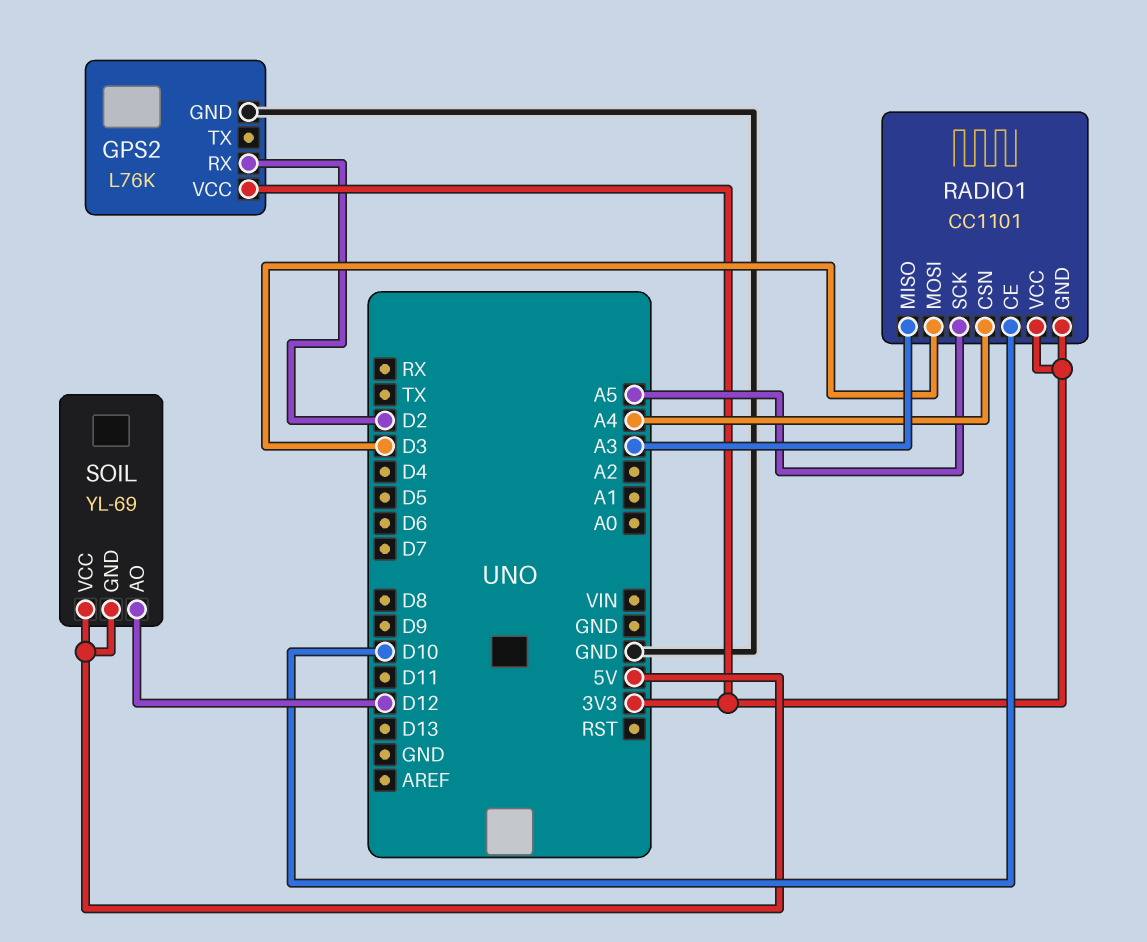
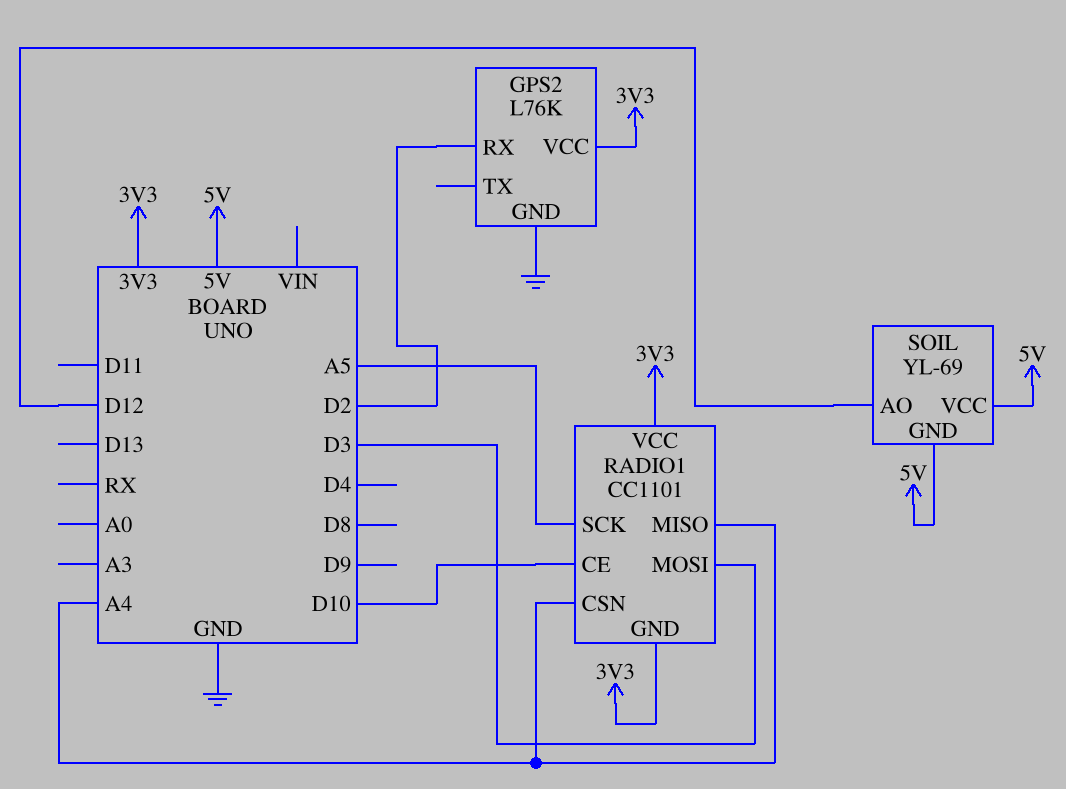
RADIO1 pin MISO: A3 -> A4

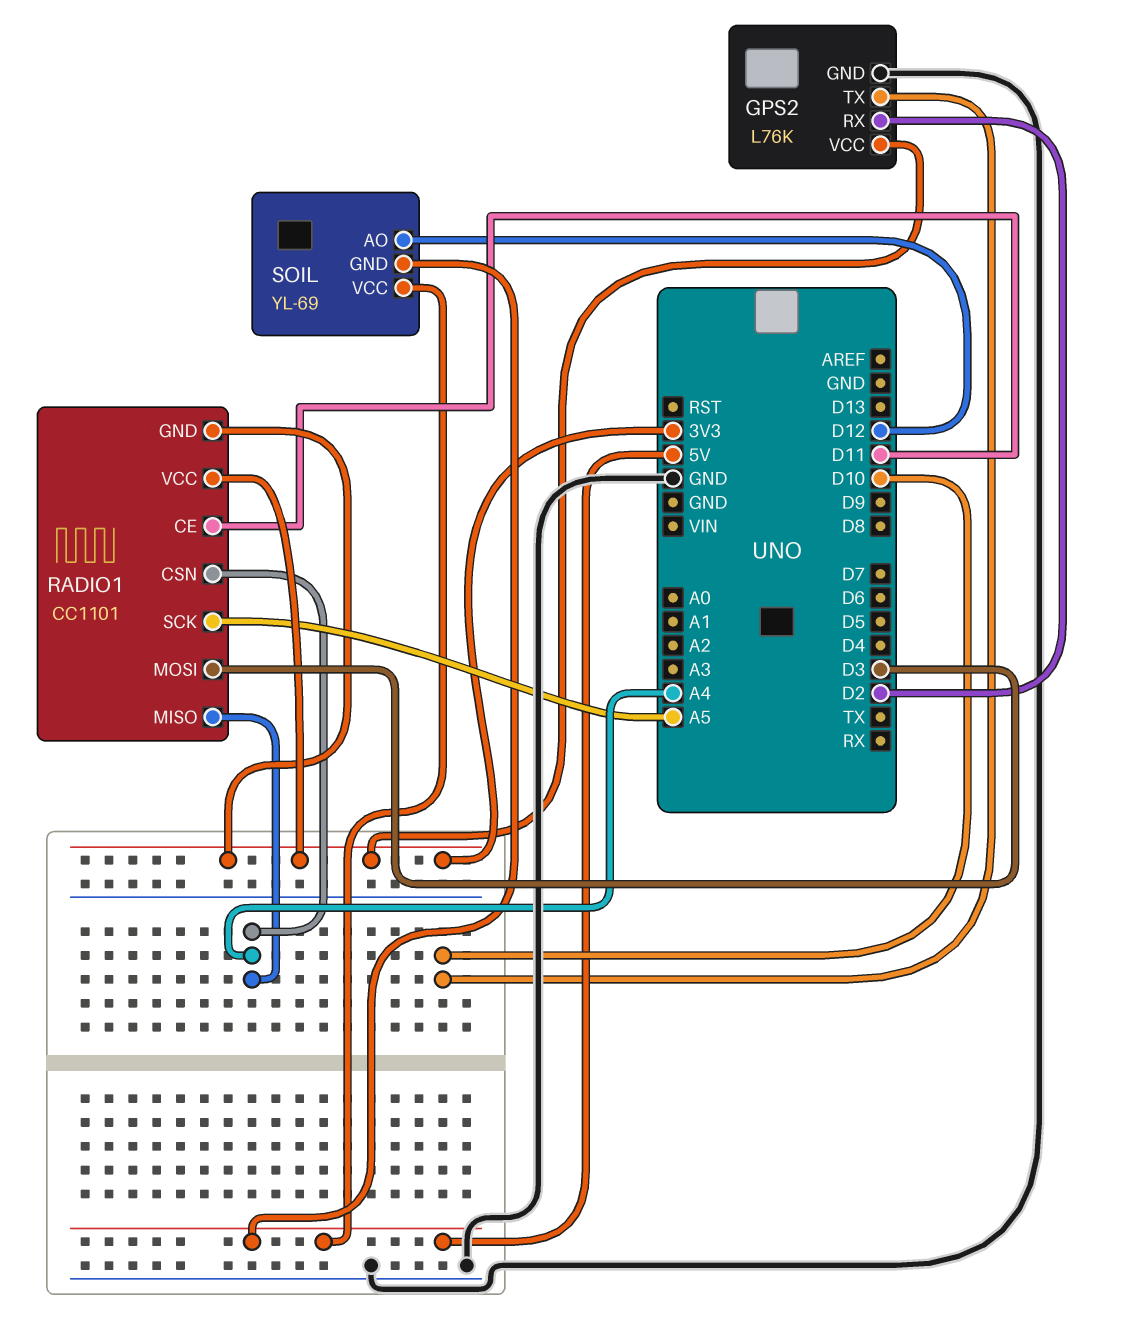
GPS2 pin TX: none -> D10
RADIO1 pin CE: D10 -> D11

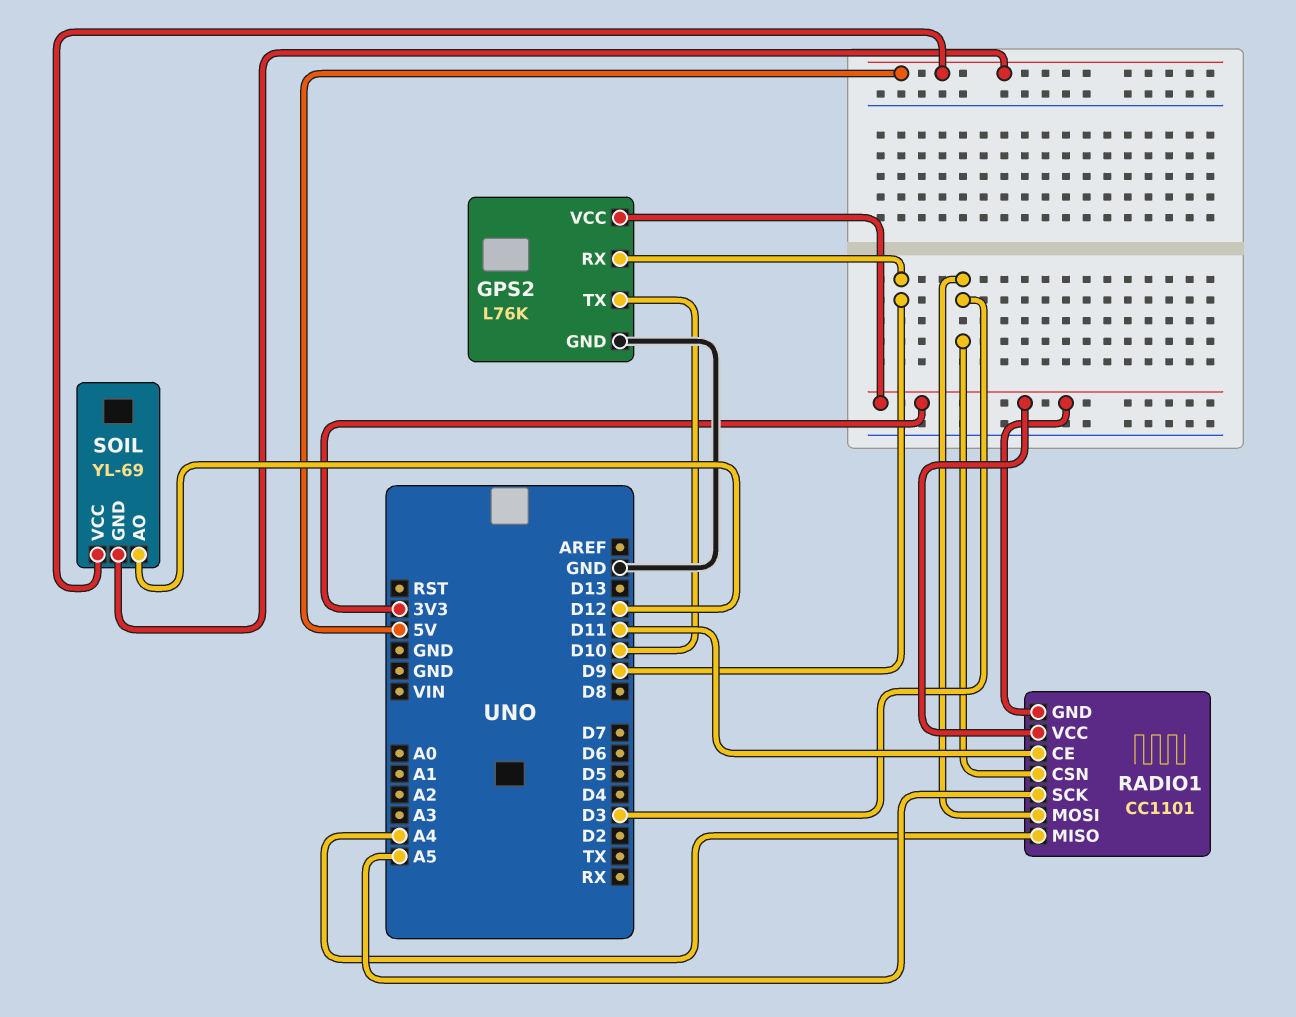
GPS2 pin RX: D2 -> D9
RADIO1 pin CSN: A4 -> D3

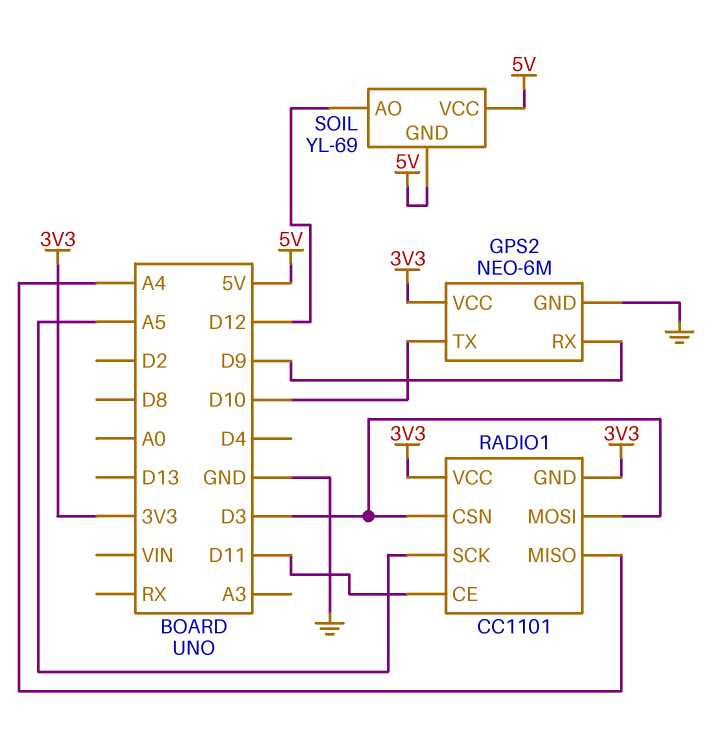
GPS2: L76K -> NEO-6M

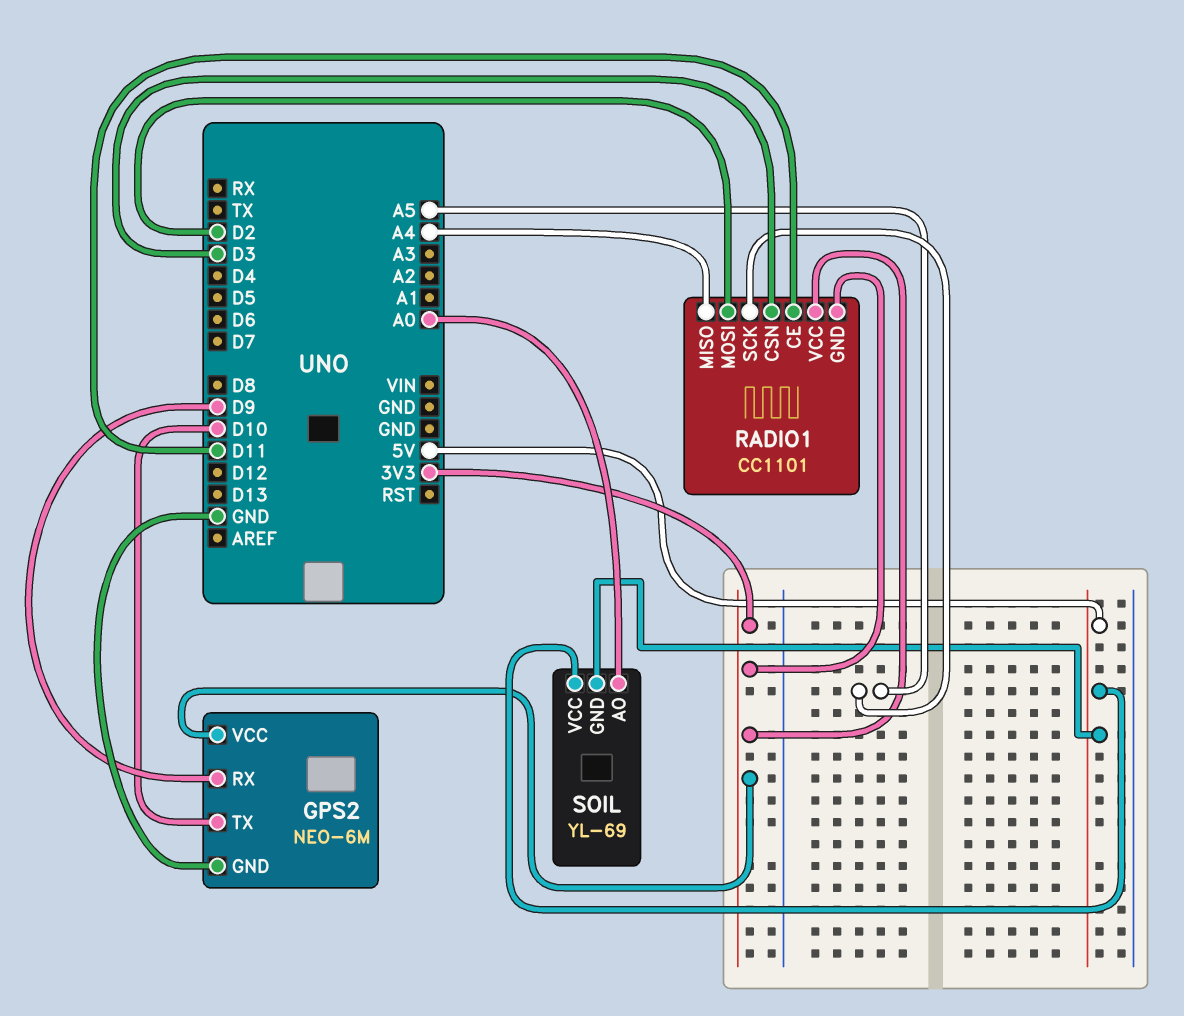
RADIO1 pin MOSI: D3 -> D2
SOIL pin AO: D12 -> A0

